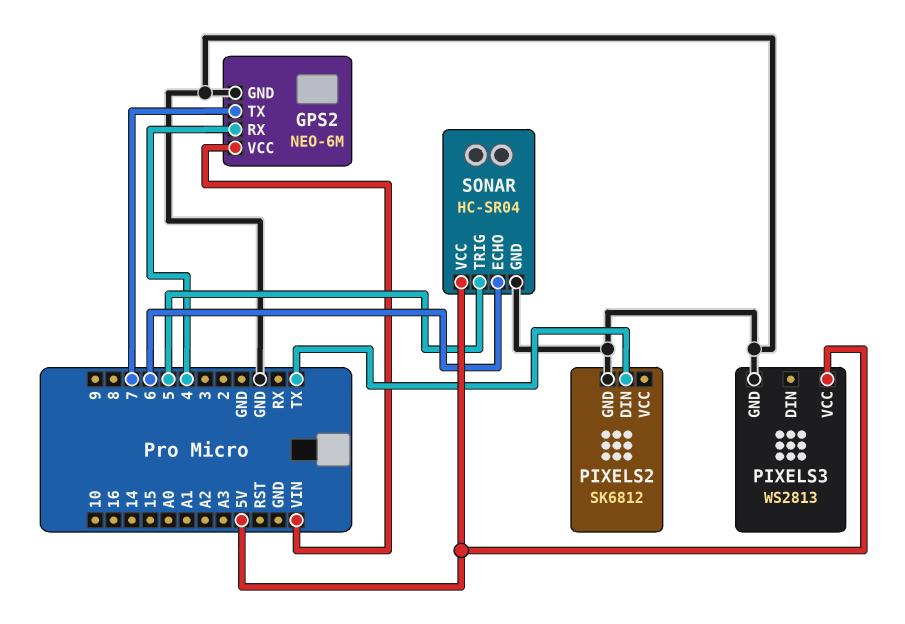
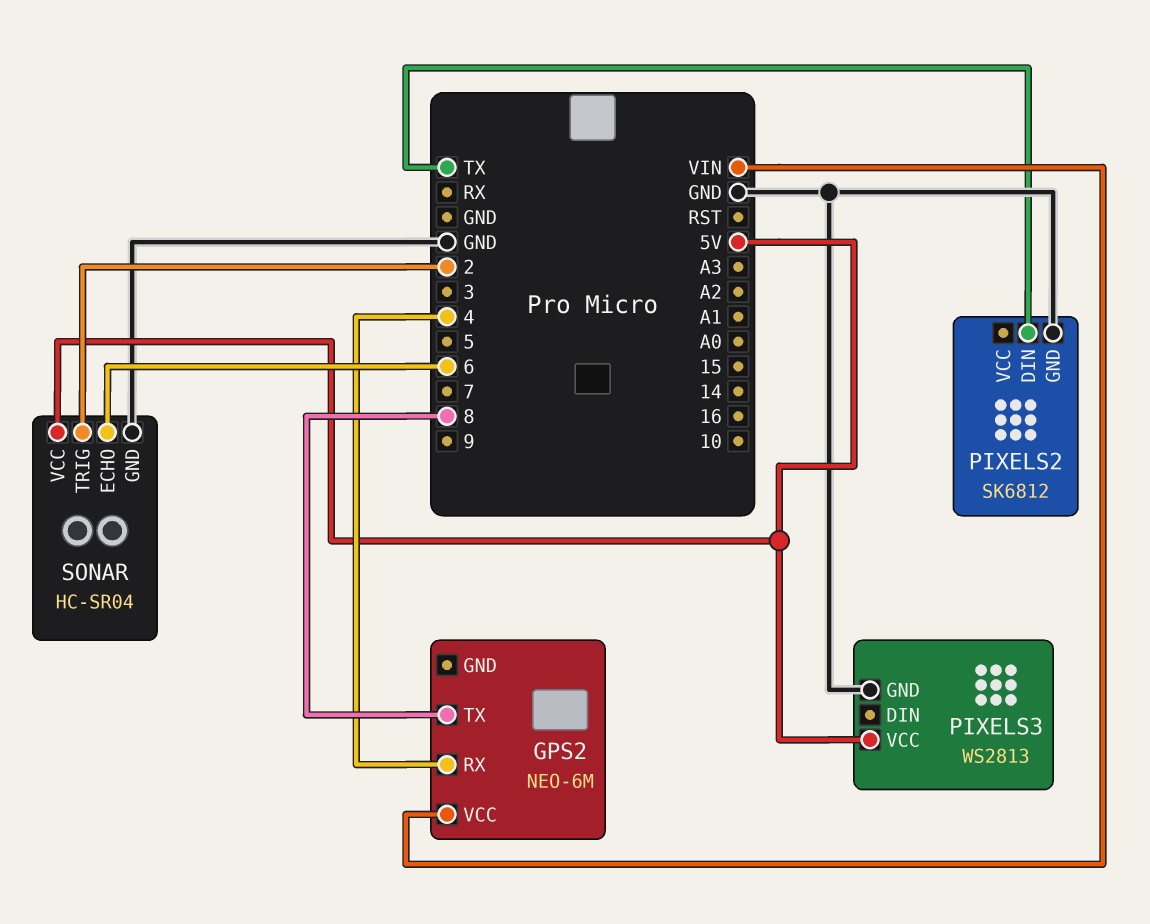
GPS2 pin GND: GND -> none
GPS2 pin TX: 7 -> 8
SONAR pin TRIG: 5 -> 2

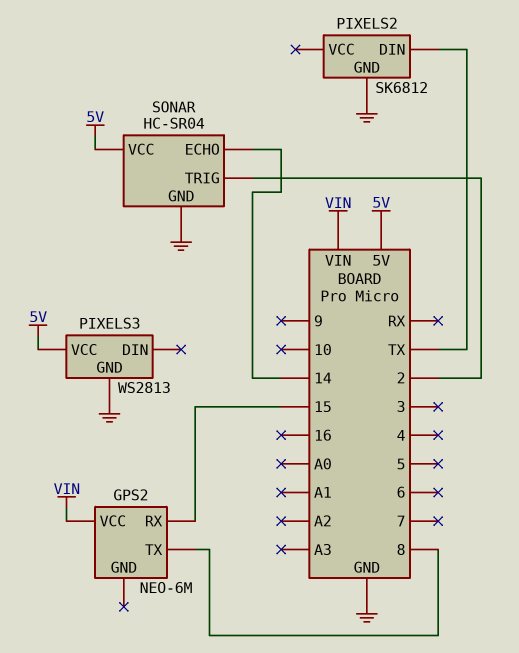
GPS2 pin RX: 4 -> 15
SONAR pin ECHO: 6 -> 14

